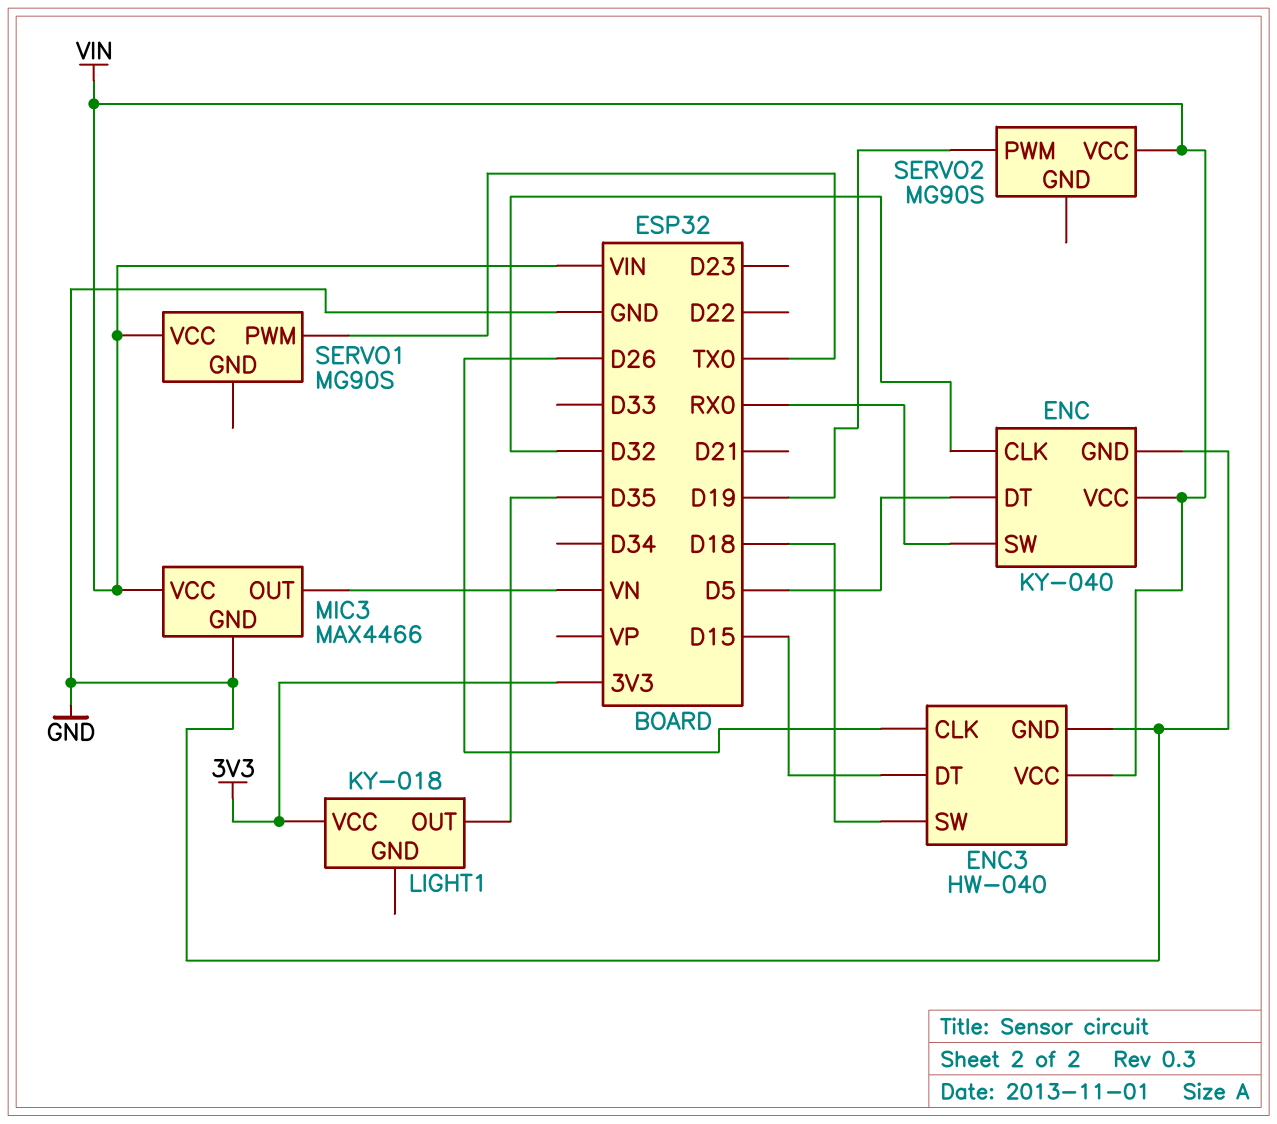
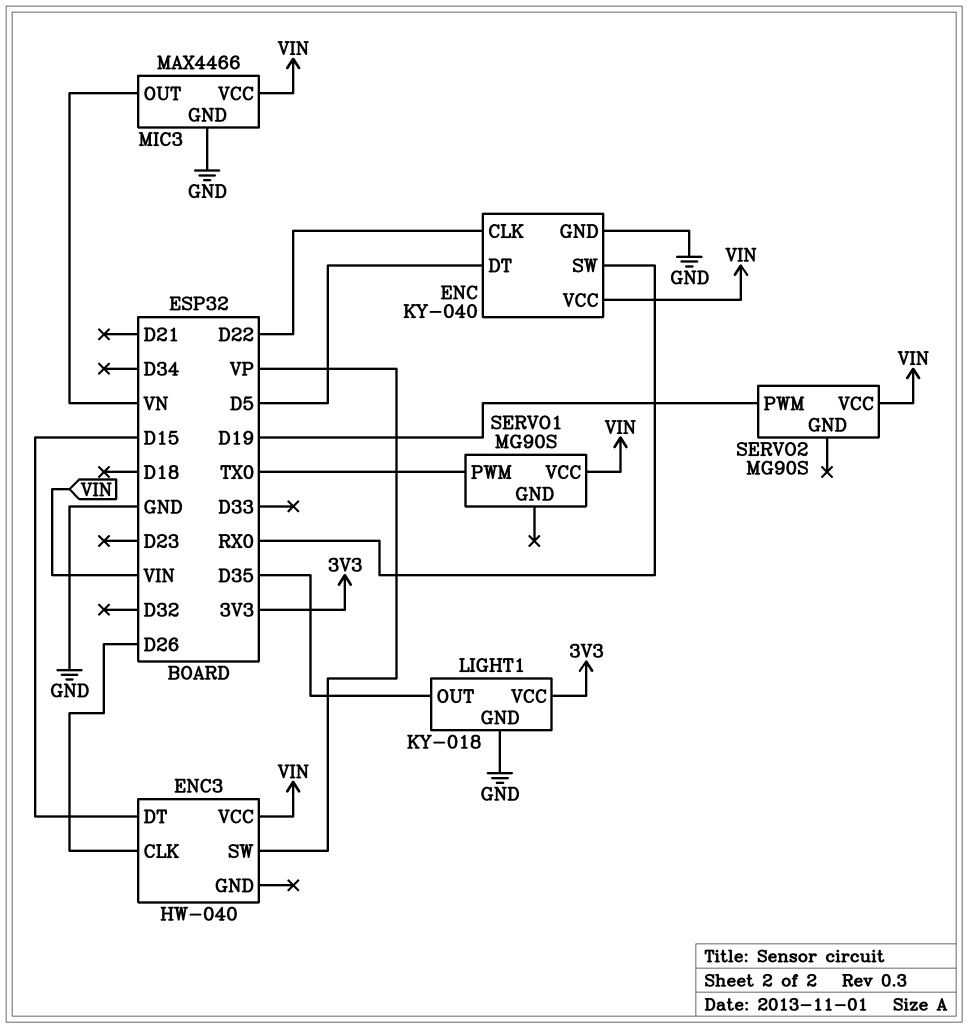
ENC pin CLK: D32 -> D22
ENC3 pin GND: GND -> none
ENC3 pin SW: D18 -> VP
LIGHT1 pin GND: none -> GND

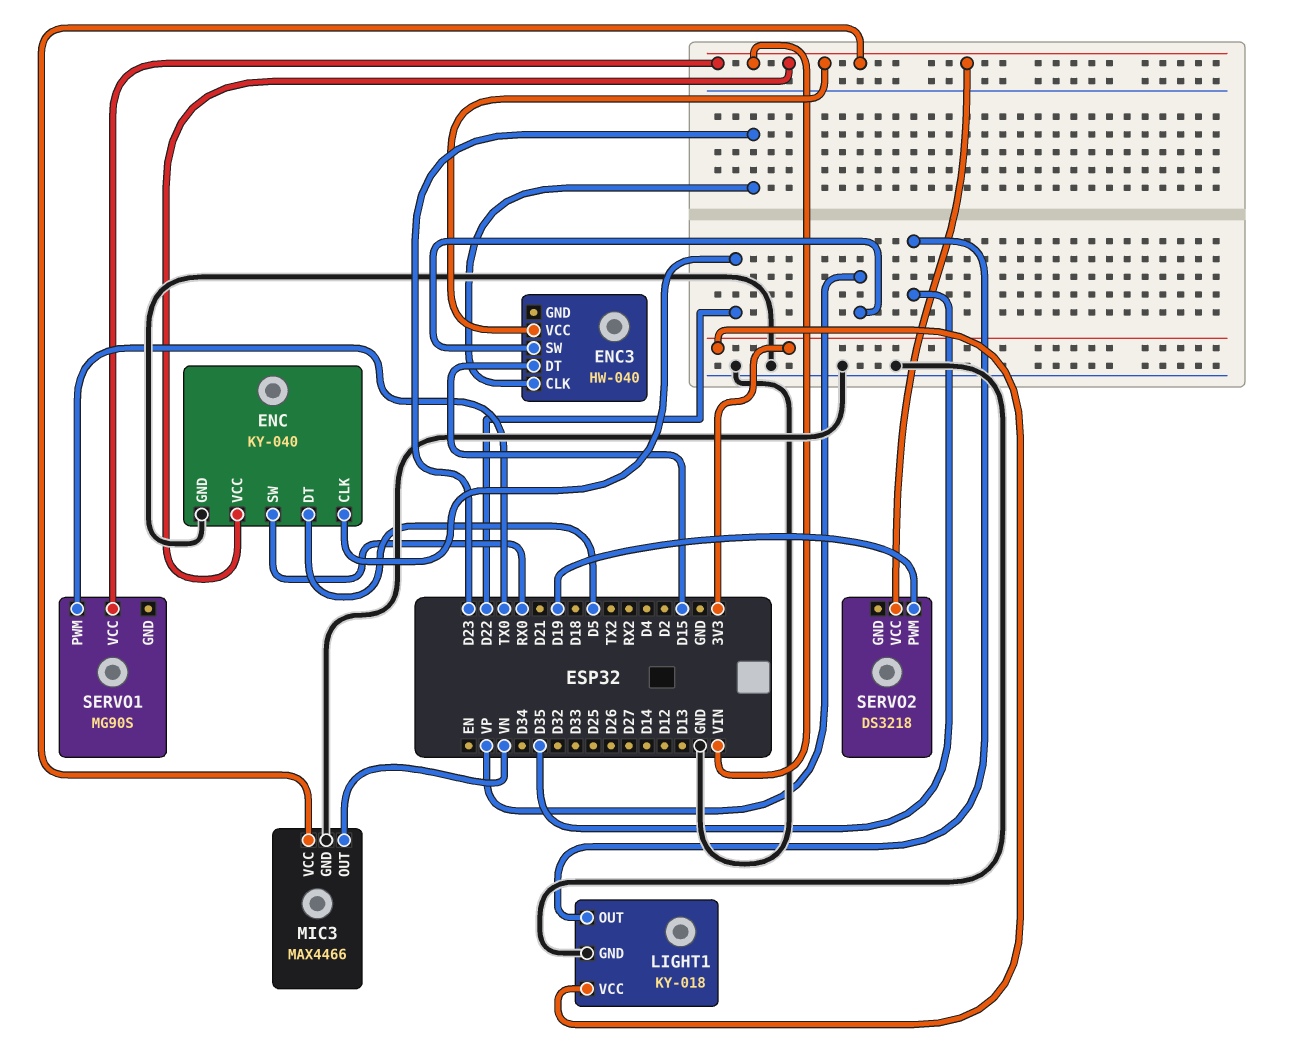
ENC3 pin CLK: D26 -> D23
SERVO2: MG90S -> DS3218

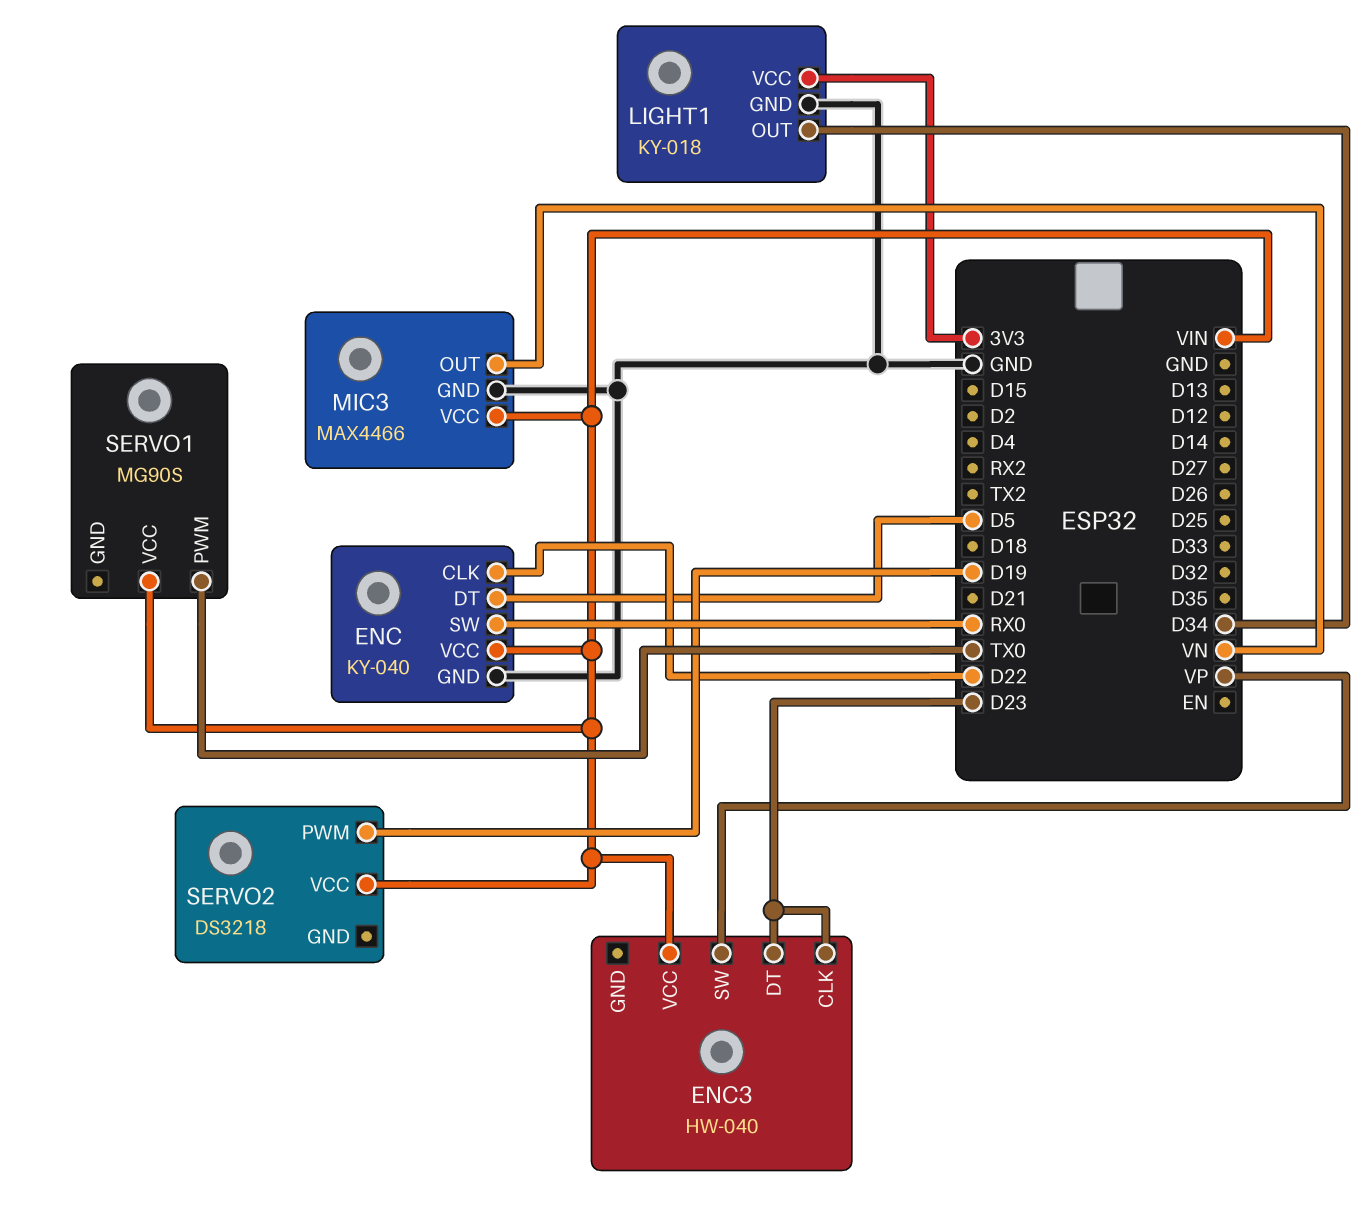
ENC3 pin DT: D15 -> D23
LIGHT1 pin OUT: D35 -> D34

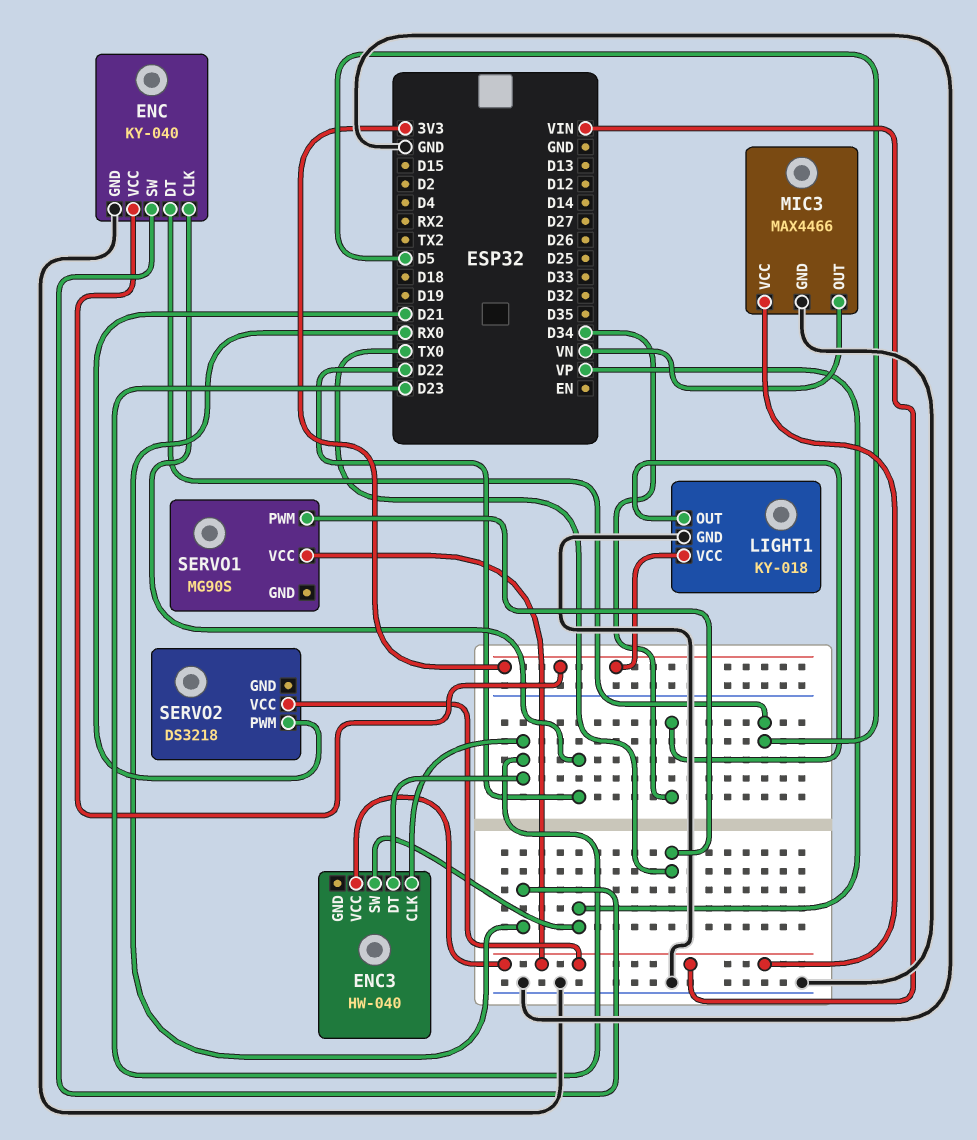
ENC pin VCC: VIN -> 3V3
SERVO2 pin PWM: D19 -> D21

